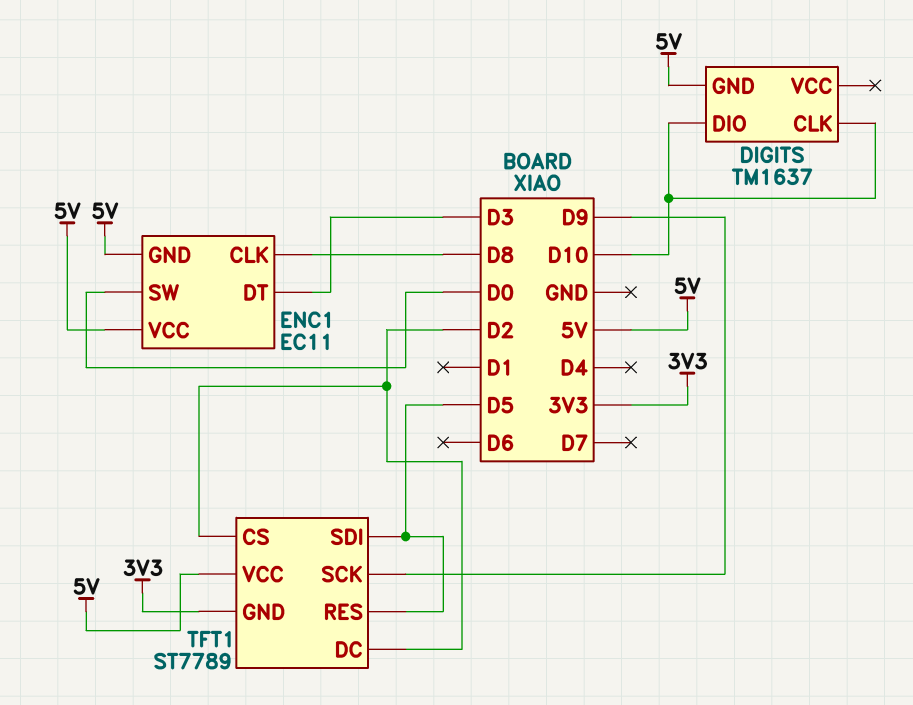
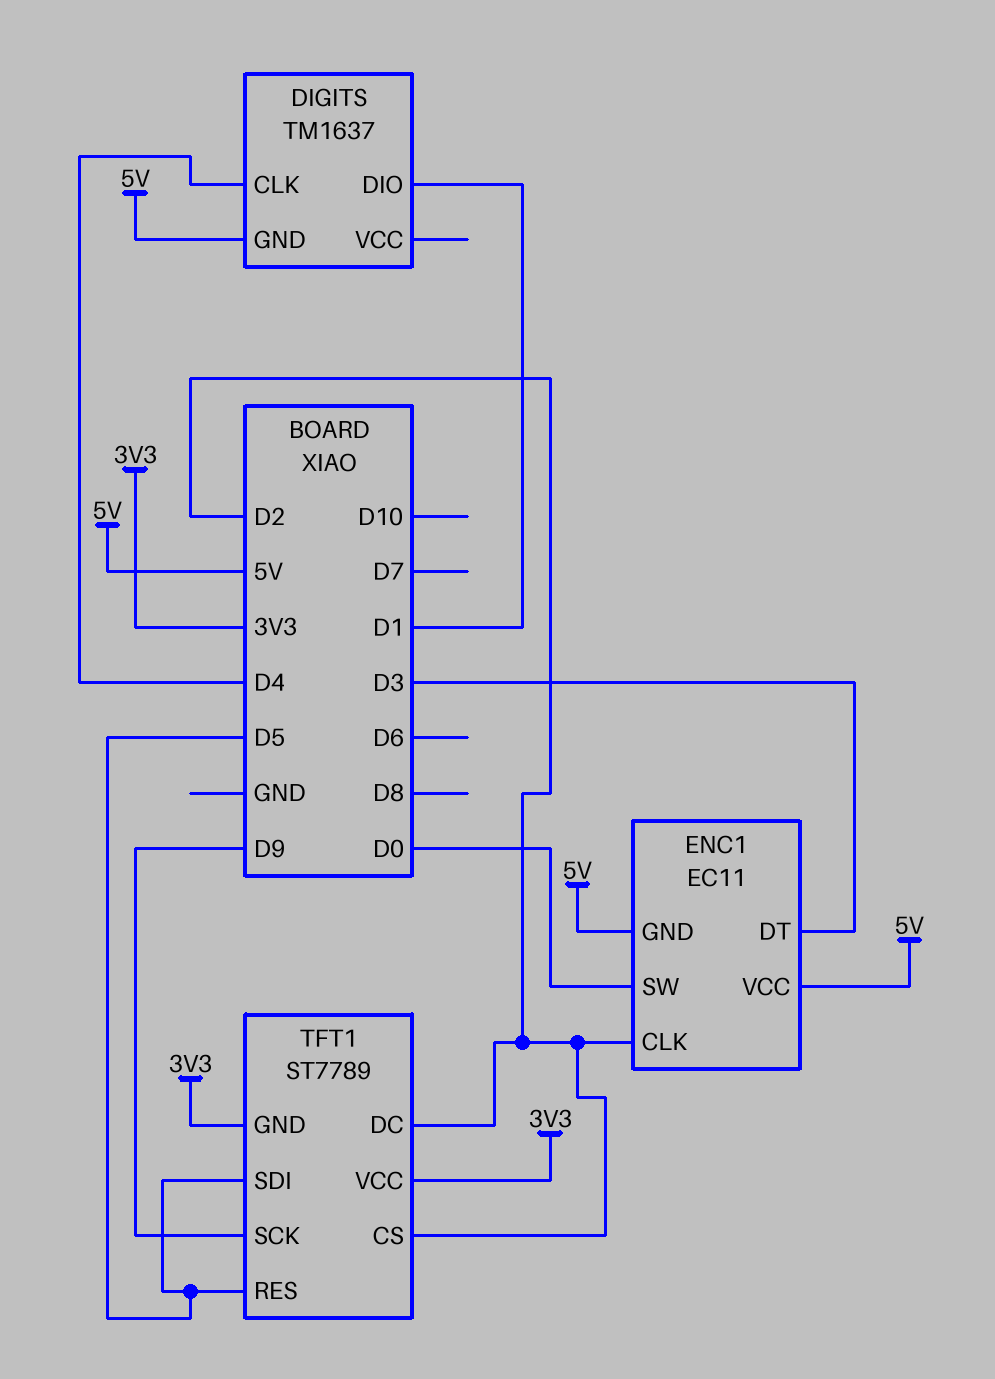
DIGITS pin CLK: D10 -> D4
DIGITS pin DIO: D10 -> D1
ENC1 pin CLK: D8 -> D2
TFT1 pin VCC: 5V -> 3V3

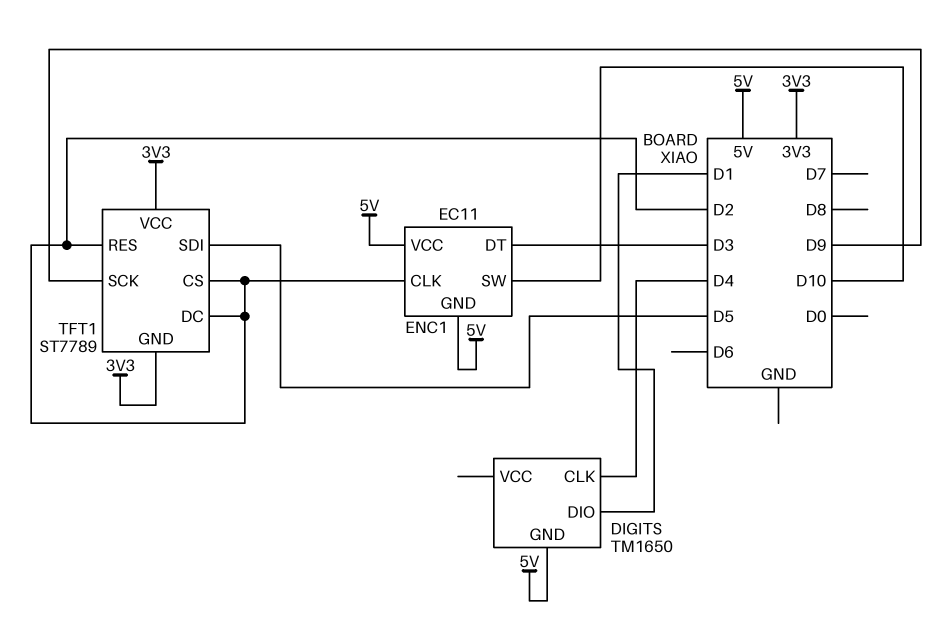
DIGITS: TM1637 -> TM1650
ENC1 pin SW: D0 -> D10
TFT1 pin RES: D5 -> D2

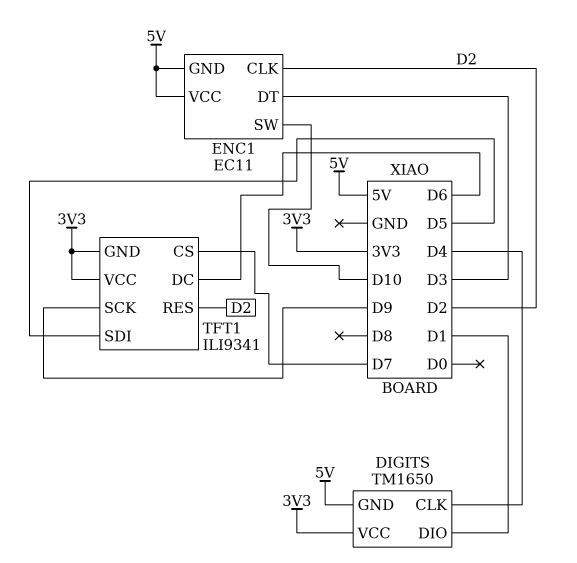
DIGITS pin VCC: none -> 3V3
TFT1: ST7789 -> ILI9341
TFT1 pin CS: D2 -> D7
TFT1 pin DC: D2 -> D6

